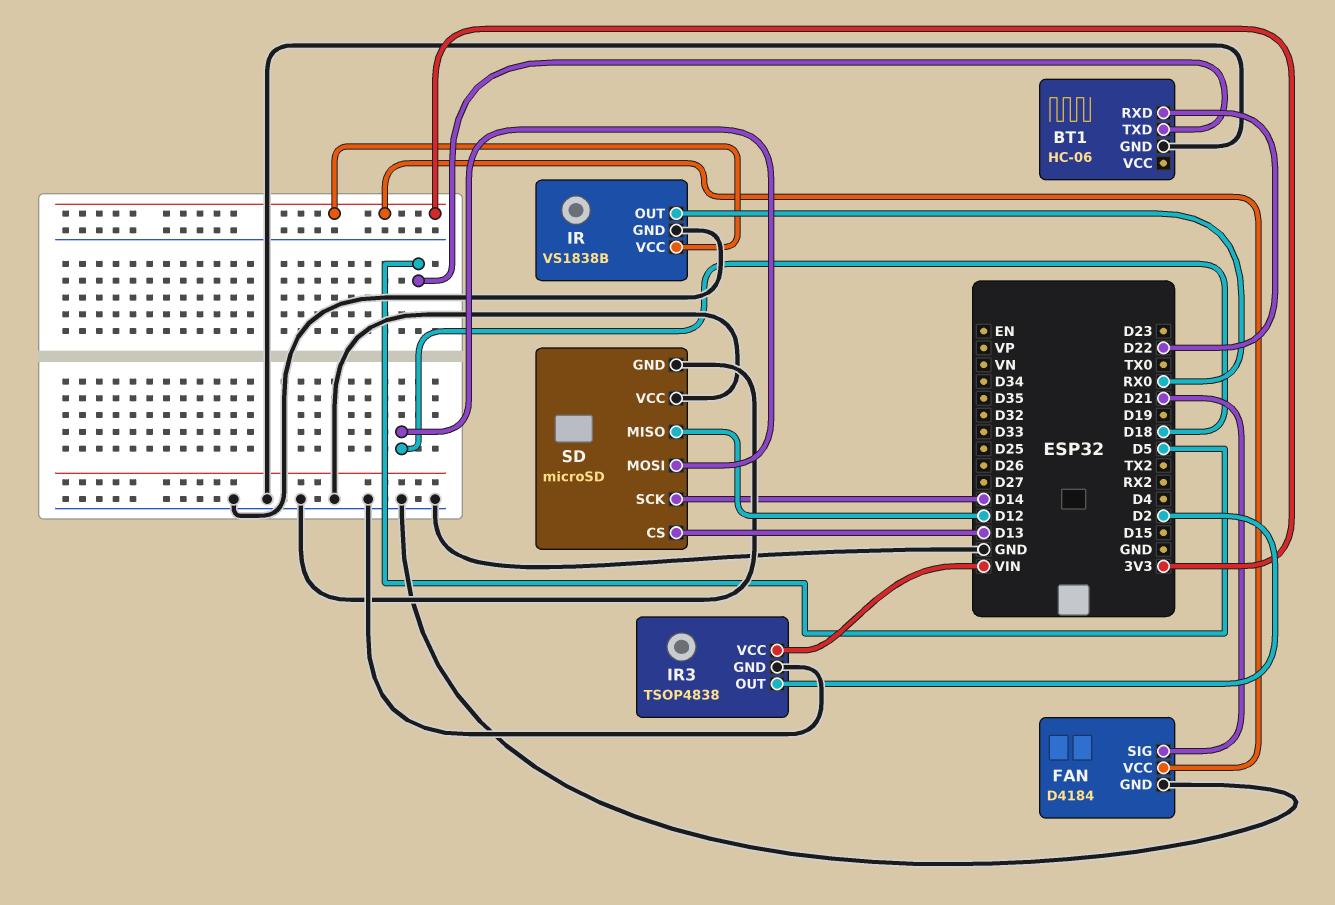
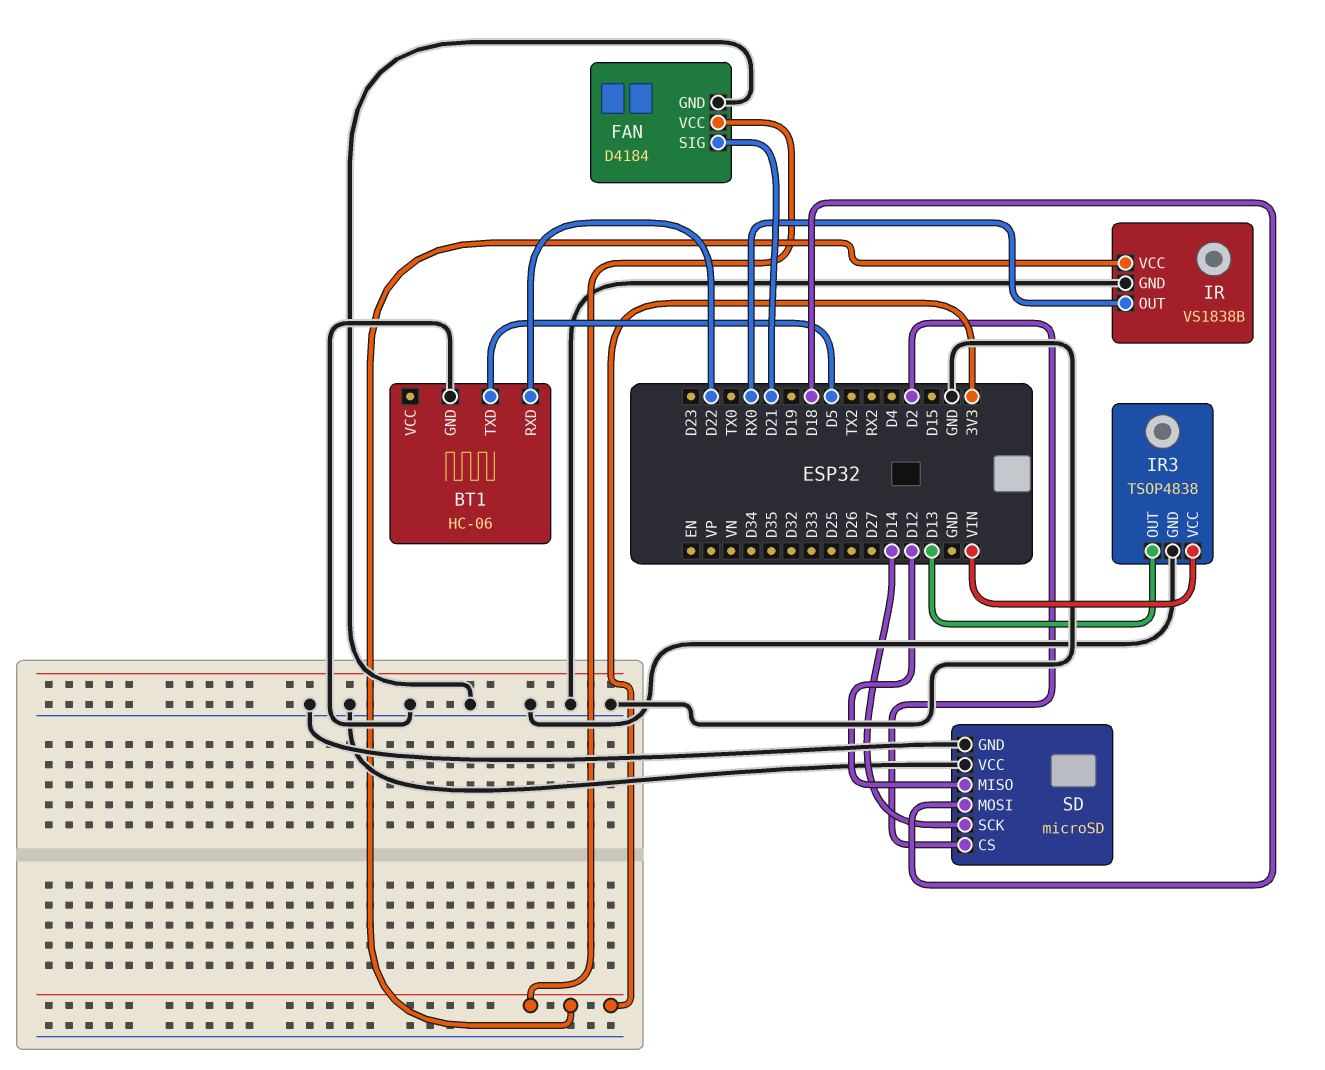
IR3 pin OUT: D2 -> D13
SD pin CS: D13 -> D2

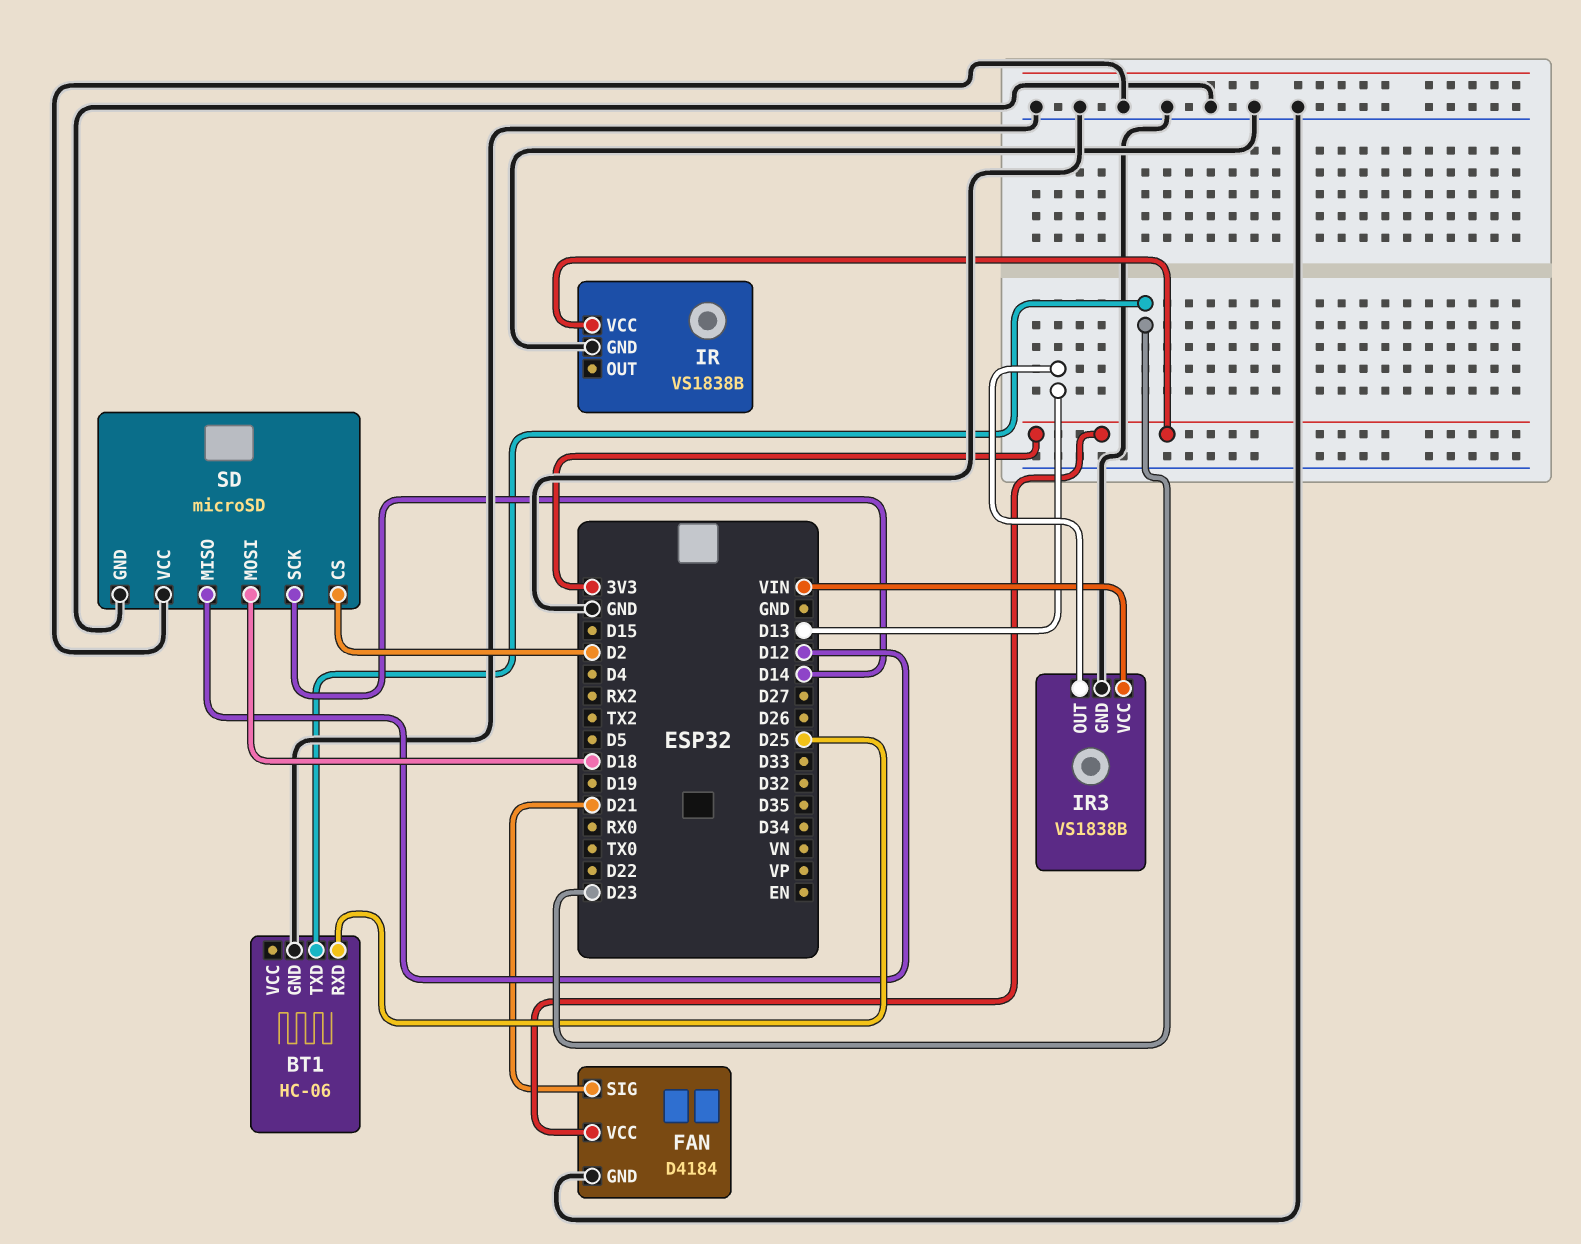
BT1 pin RXD: D22 -> D25
BT1 pin TXD: D5 -> D23
IR pin OUT: RX0 -> none
IR3: TSOP4838 -> VS1838B

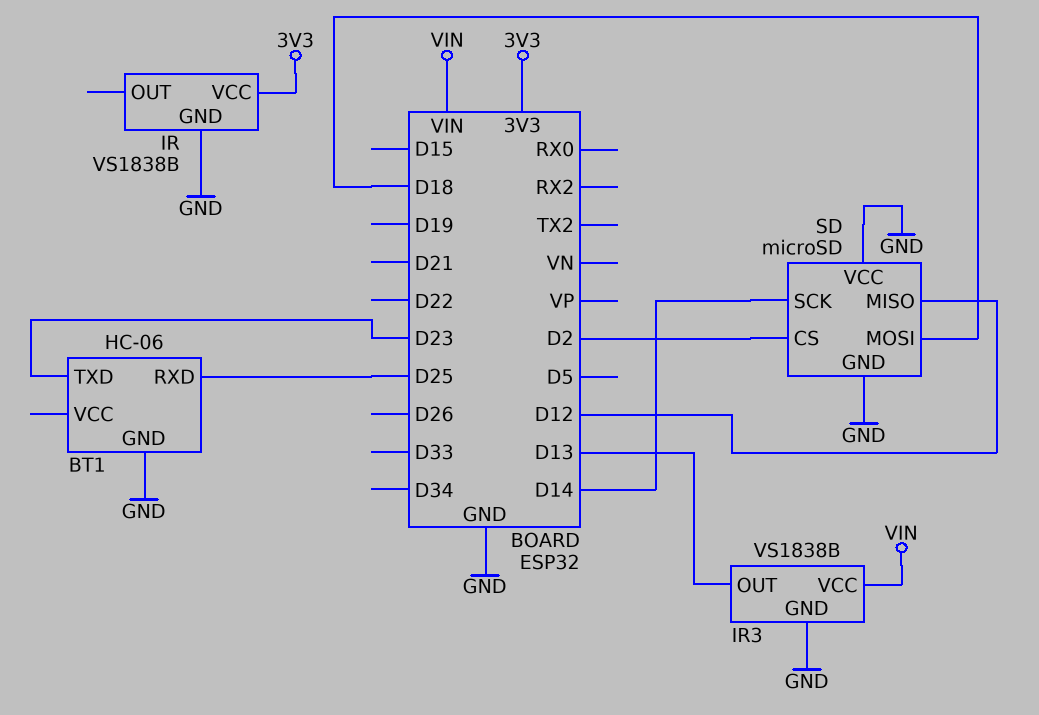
FAN: D4184 -> none
FAN pin GND: GND -> none
FAN pin SIG: D21 -> none
FAN pin VCC: 3V3 -> none

